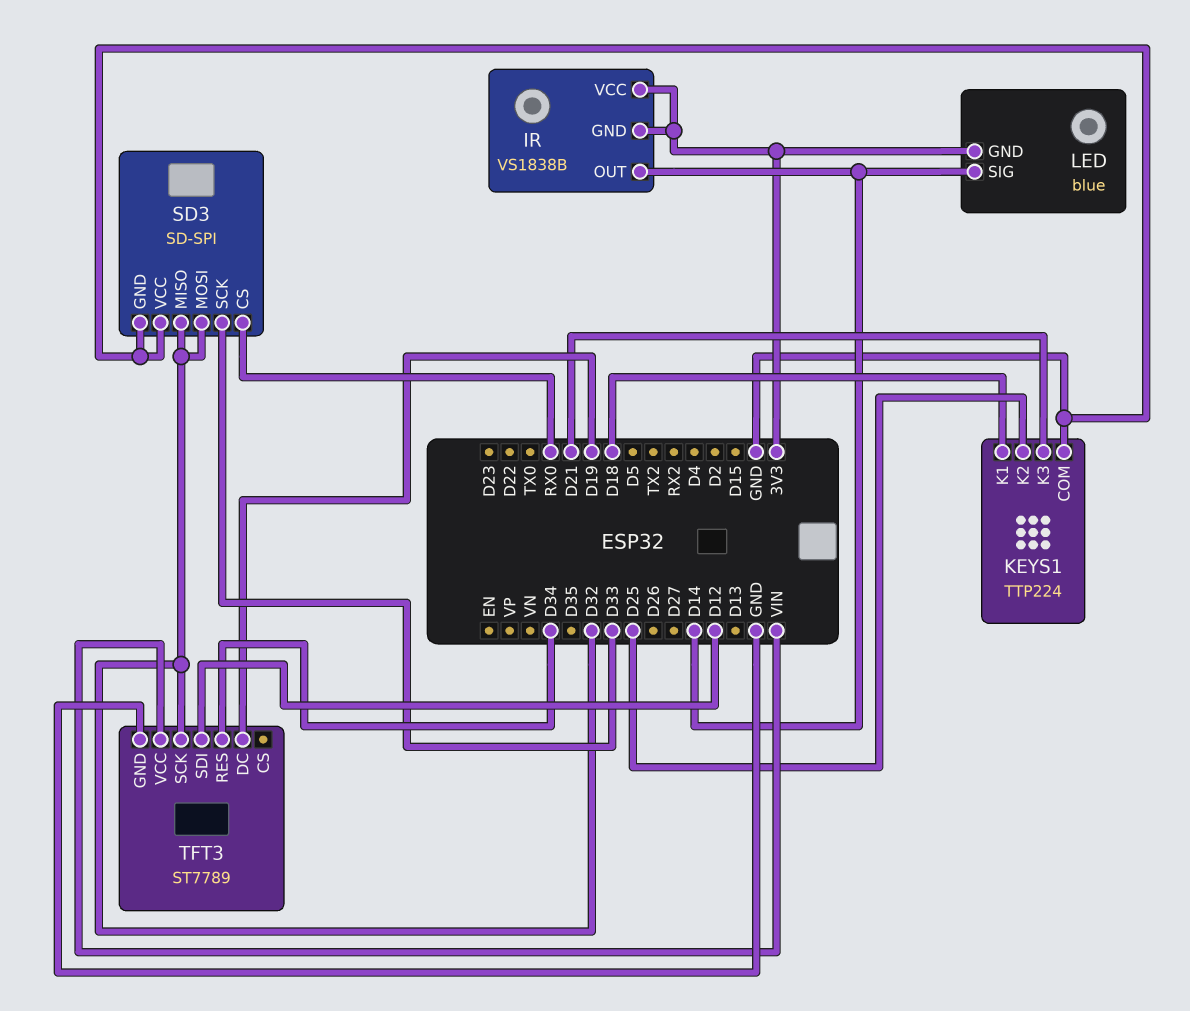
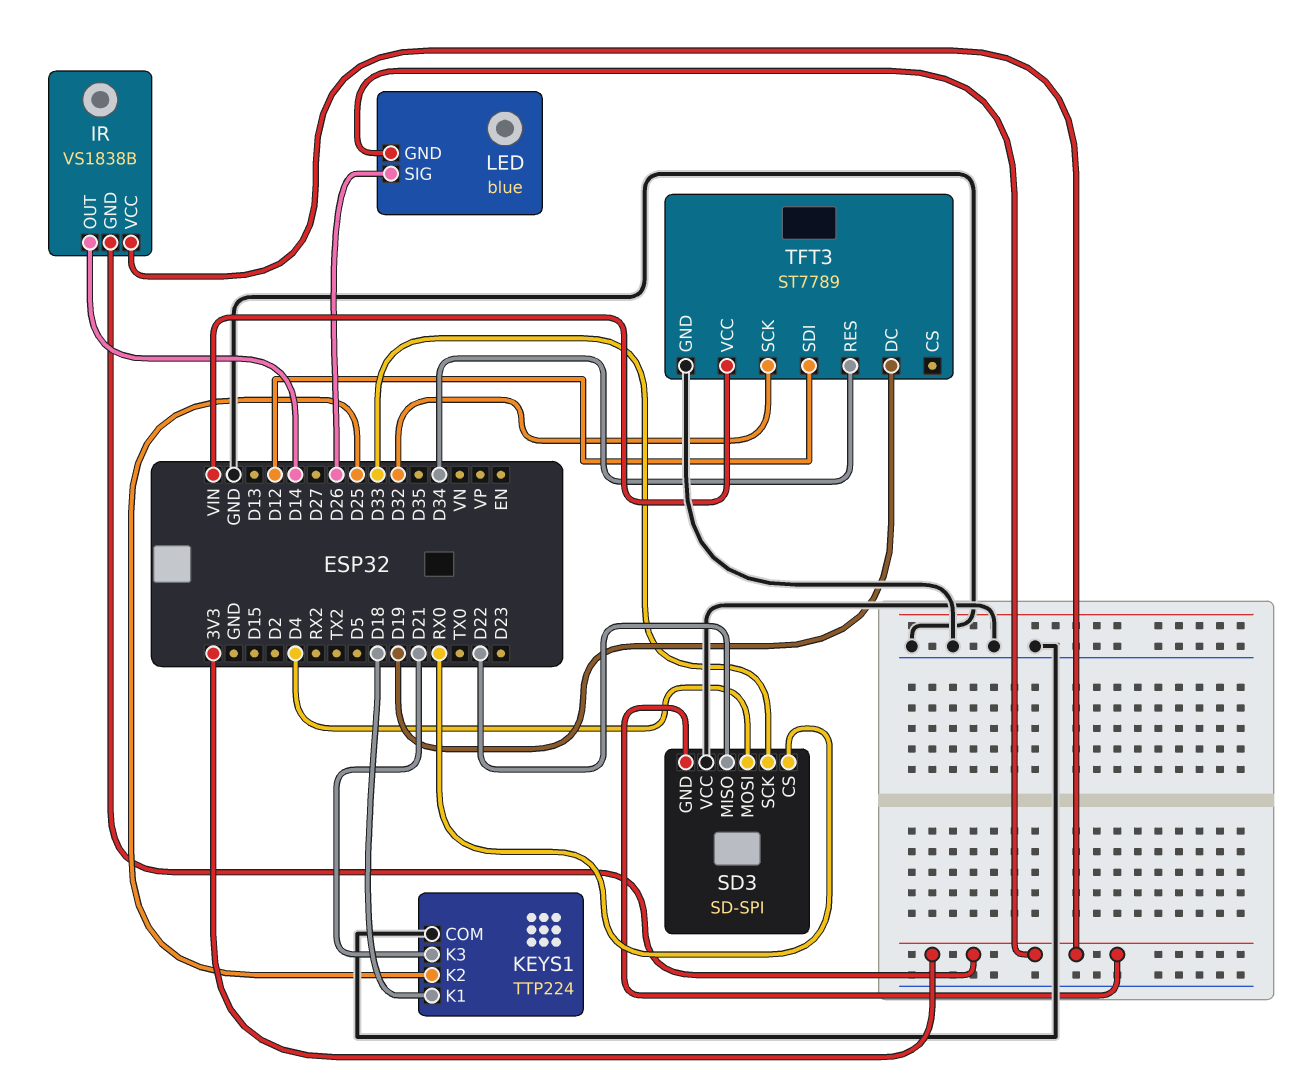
LED pin SIG: D14 -> D26
SD3 pin GND: GND -> 3V3
SD3 pin MISO: D32 -> D22
SD3 pin MOSI: D32 -> D4

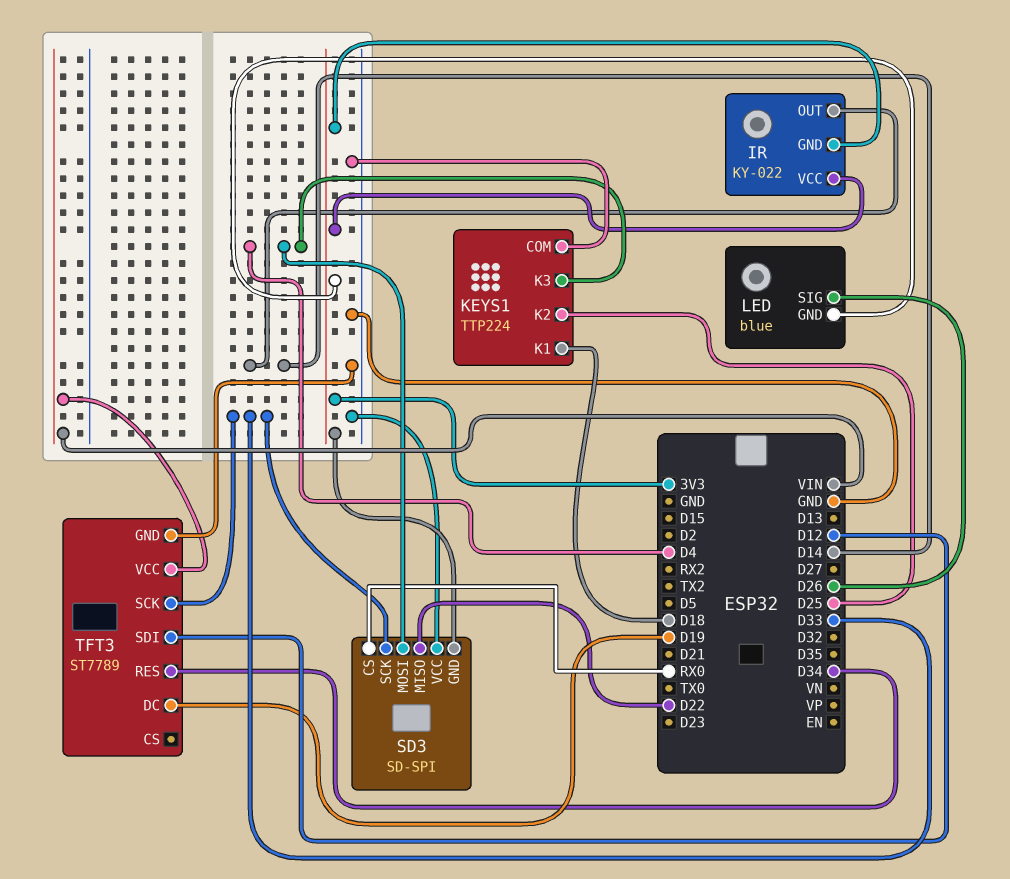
IR: VS1838B -> KY-022
KEYS1 pin K3: D21 -> D4
TFT3 pin SCK: D32 -> D33

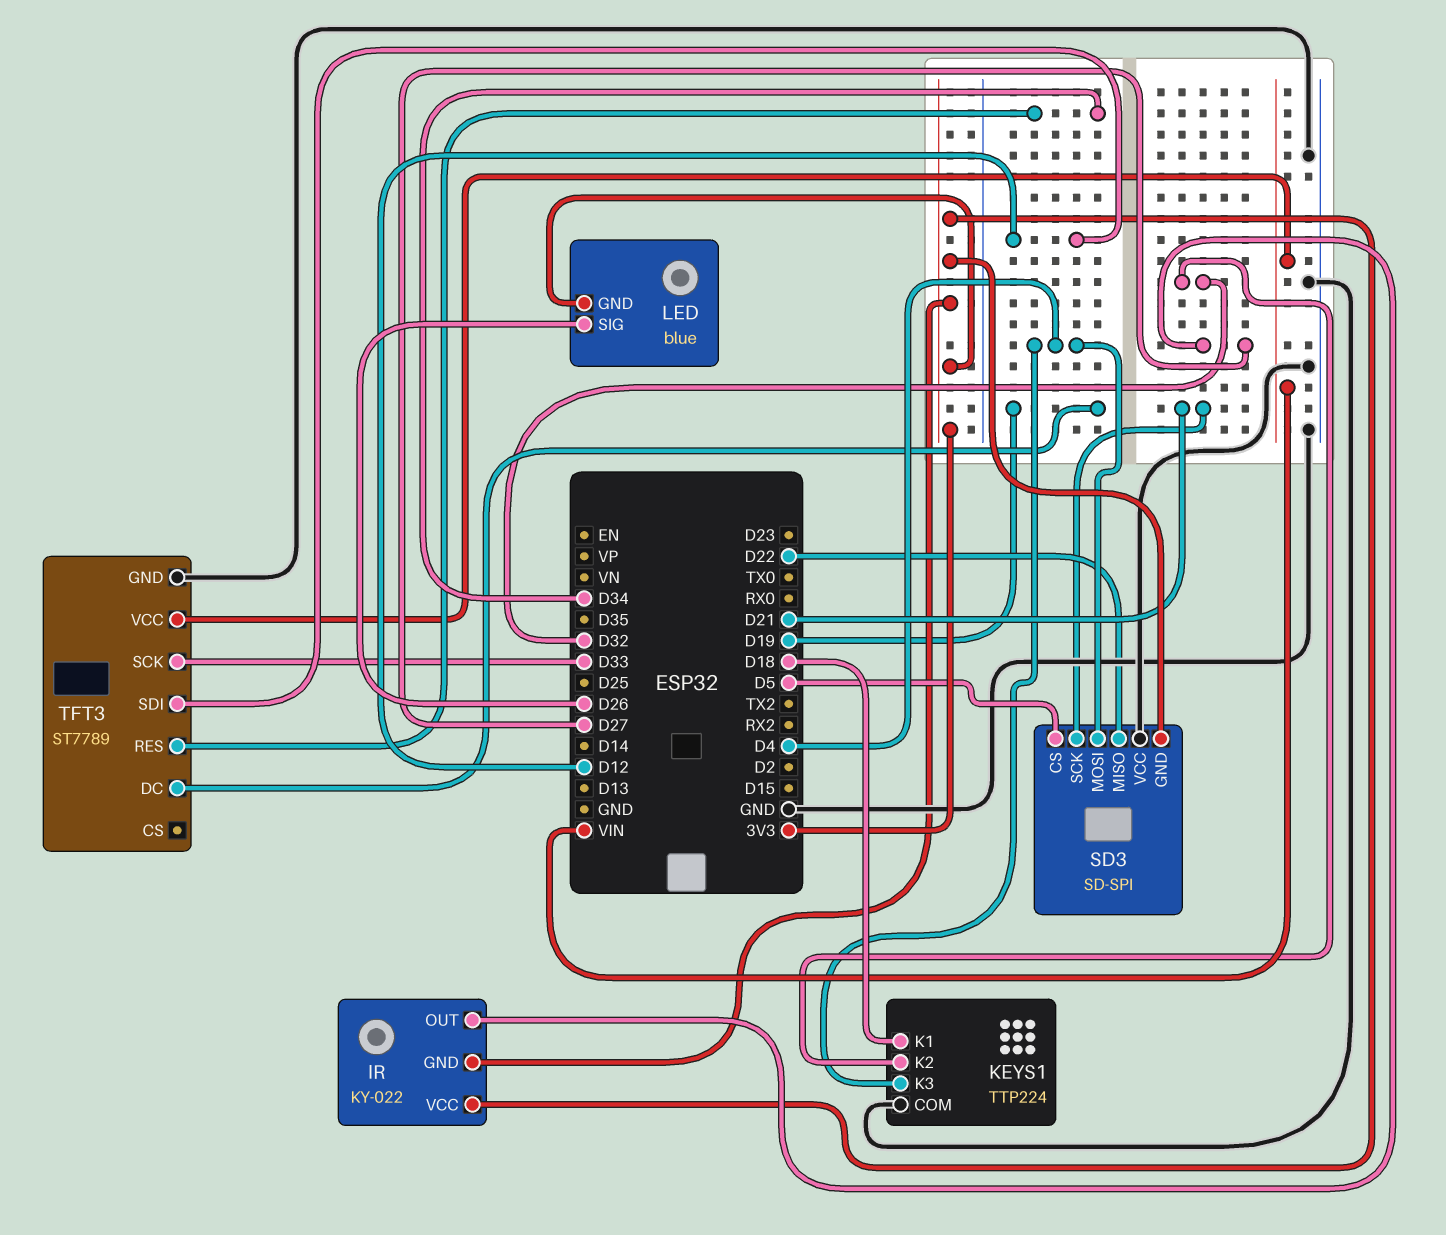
IR pin OUT: D14 -> D27
KEYS1 pin K2: D25 -> D32
SD3 pin CS: RX0 -> D5
SD3 pin SCK: D33 -> D21

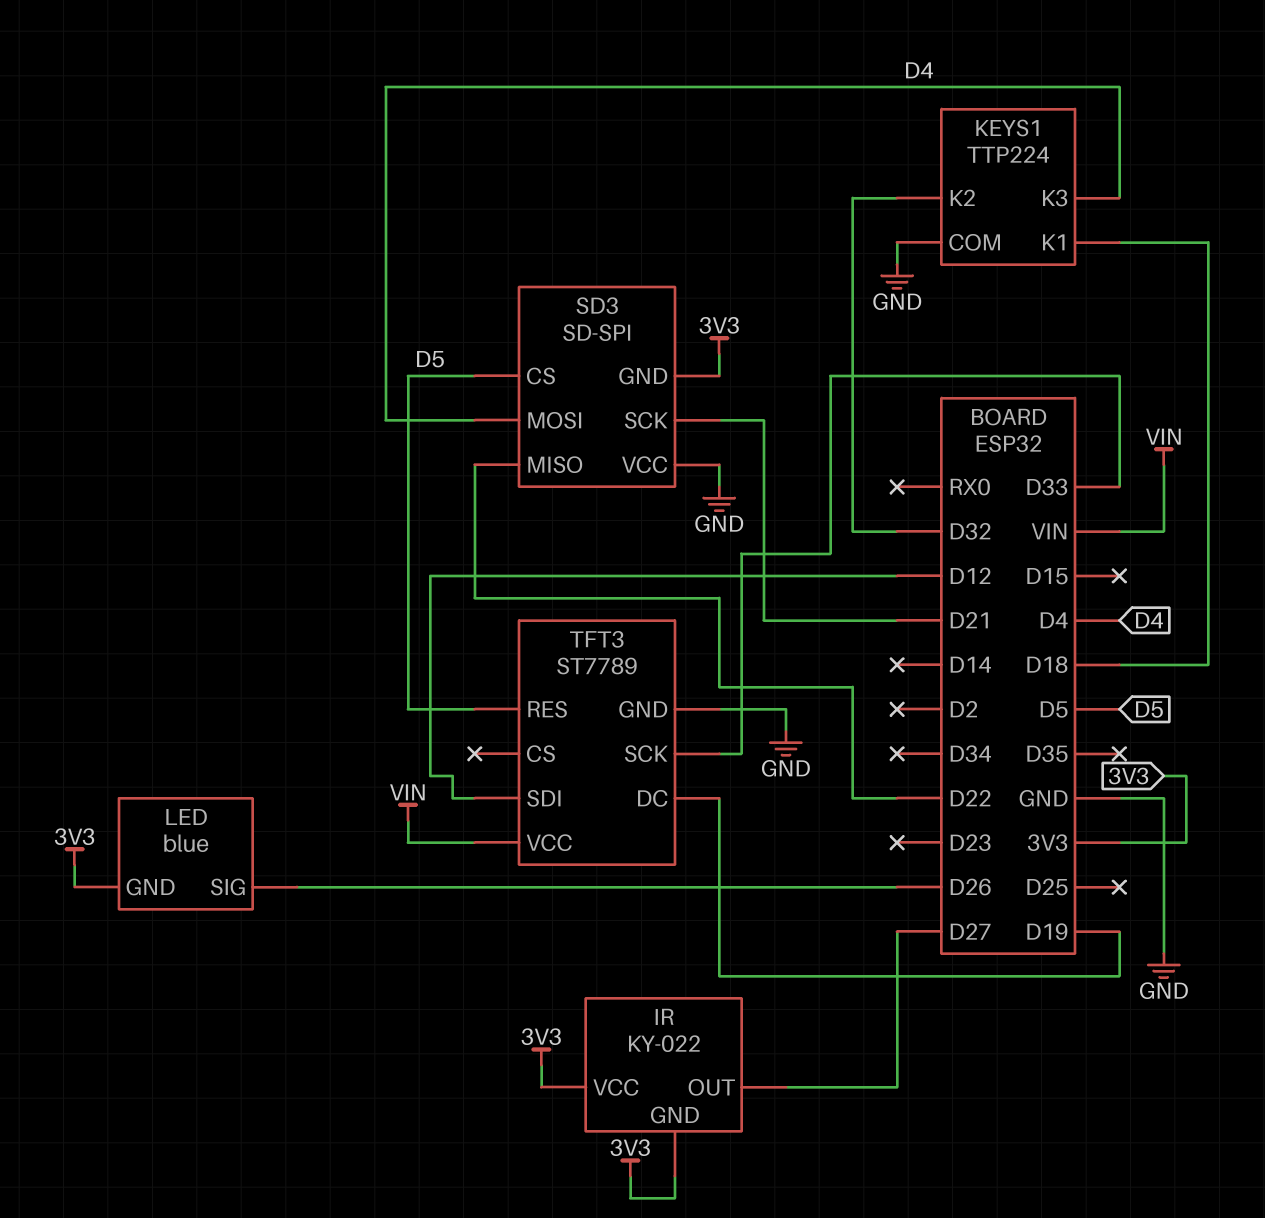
TFT3 pin RES: D34 -> D5

